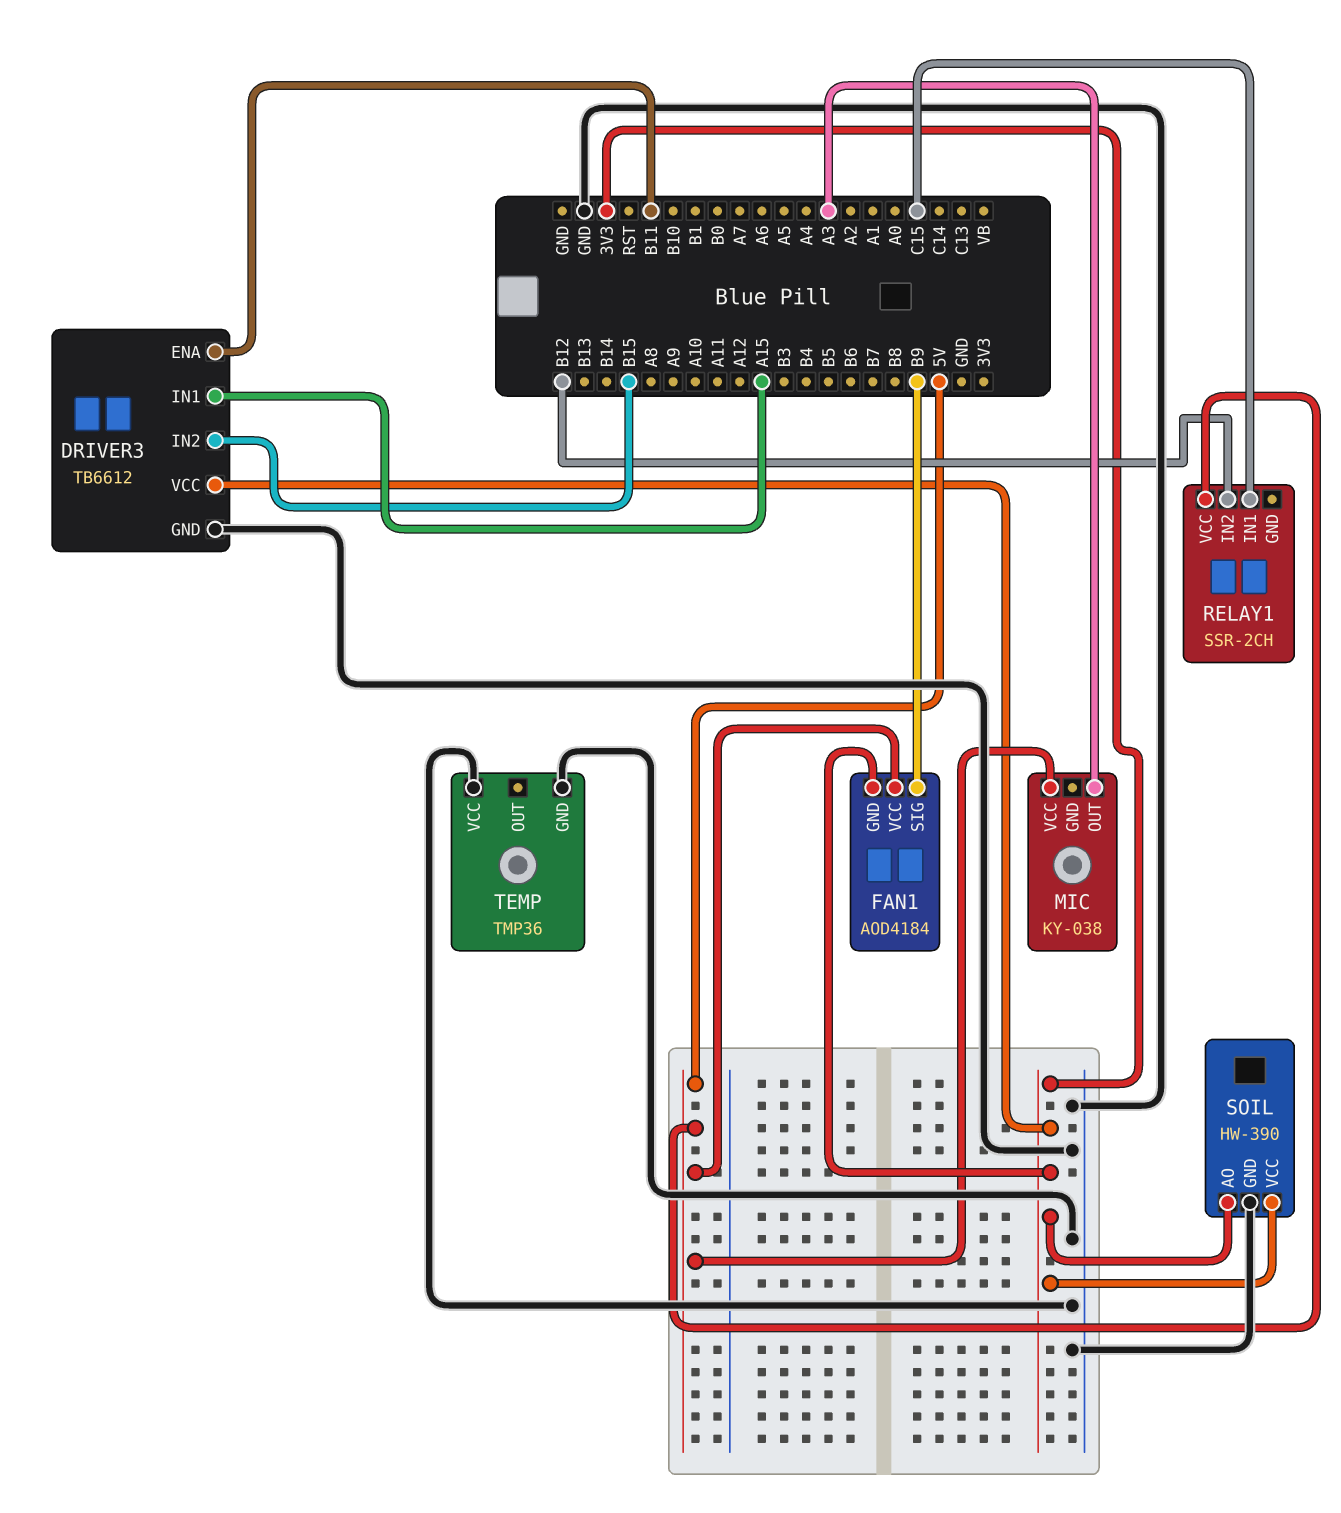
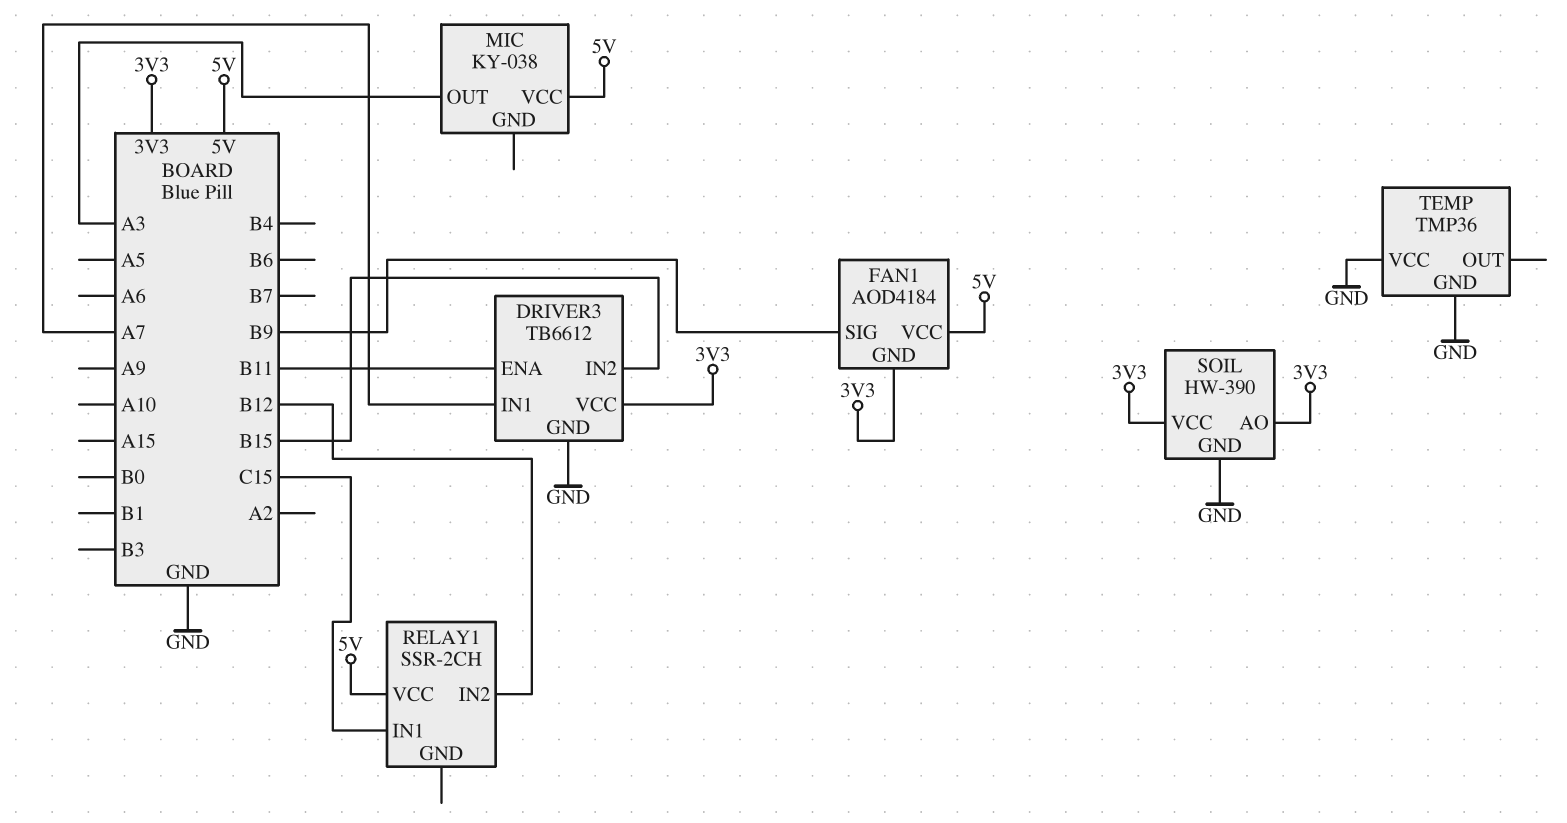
DRIVER3 pin IN1: A15 -> A7

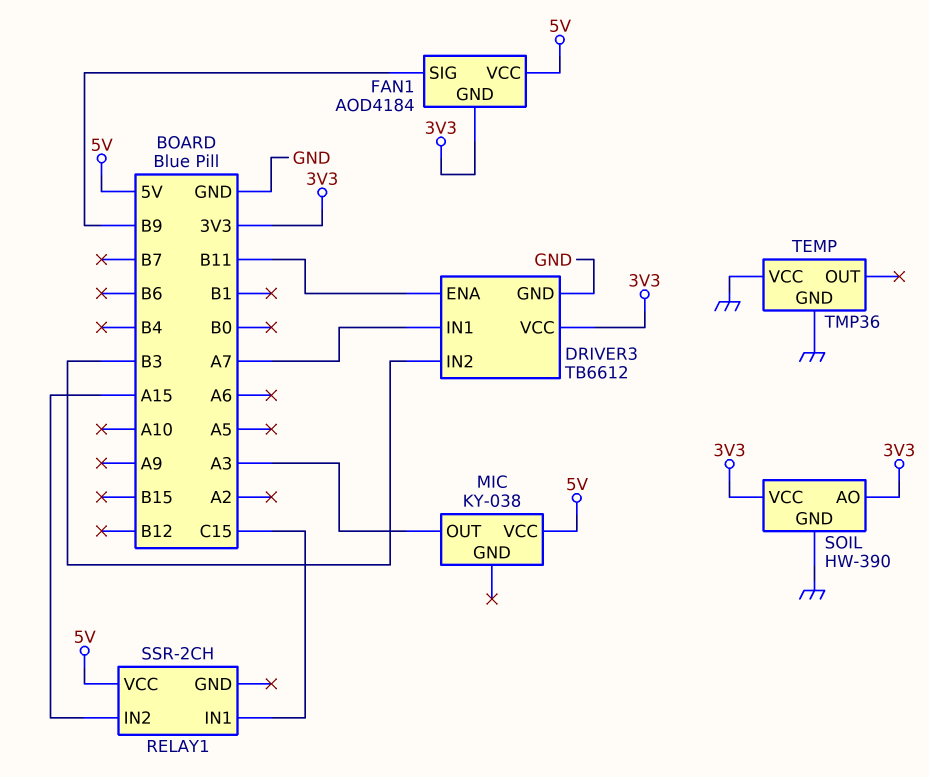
DRIVER3 pin IN2: B15 -> B3
RELAY1 pin IN2: B12 -> A15

